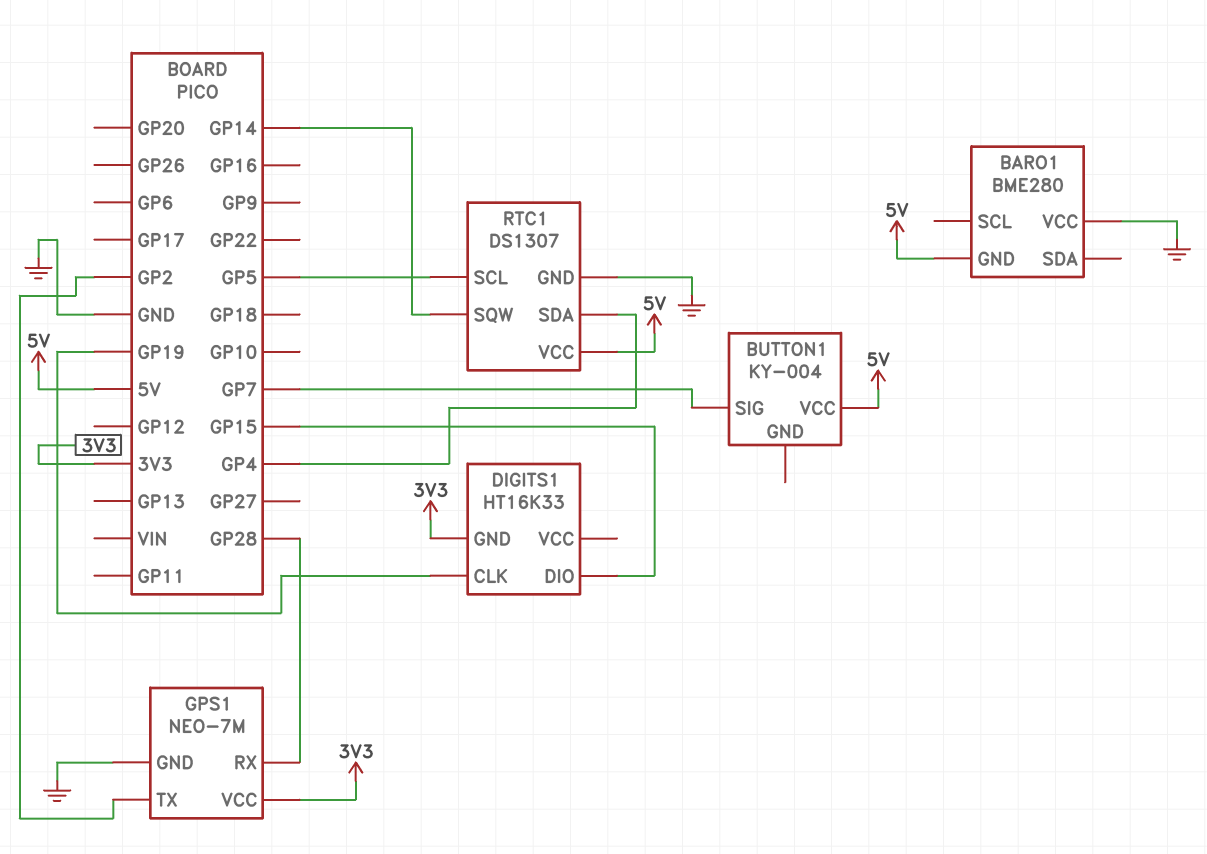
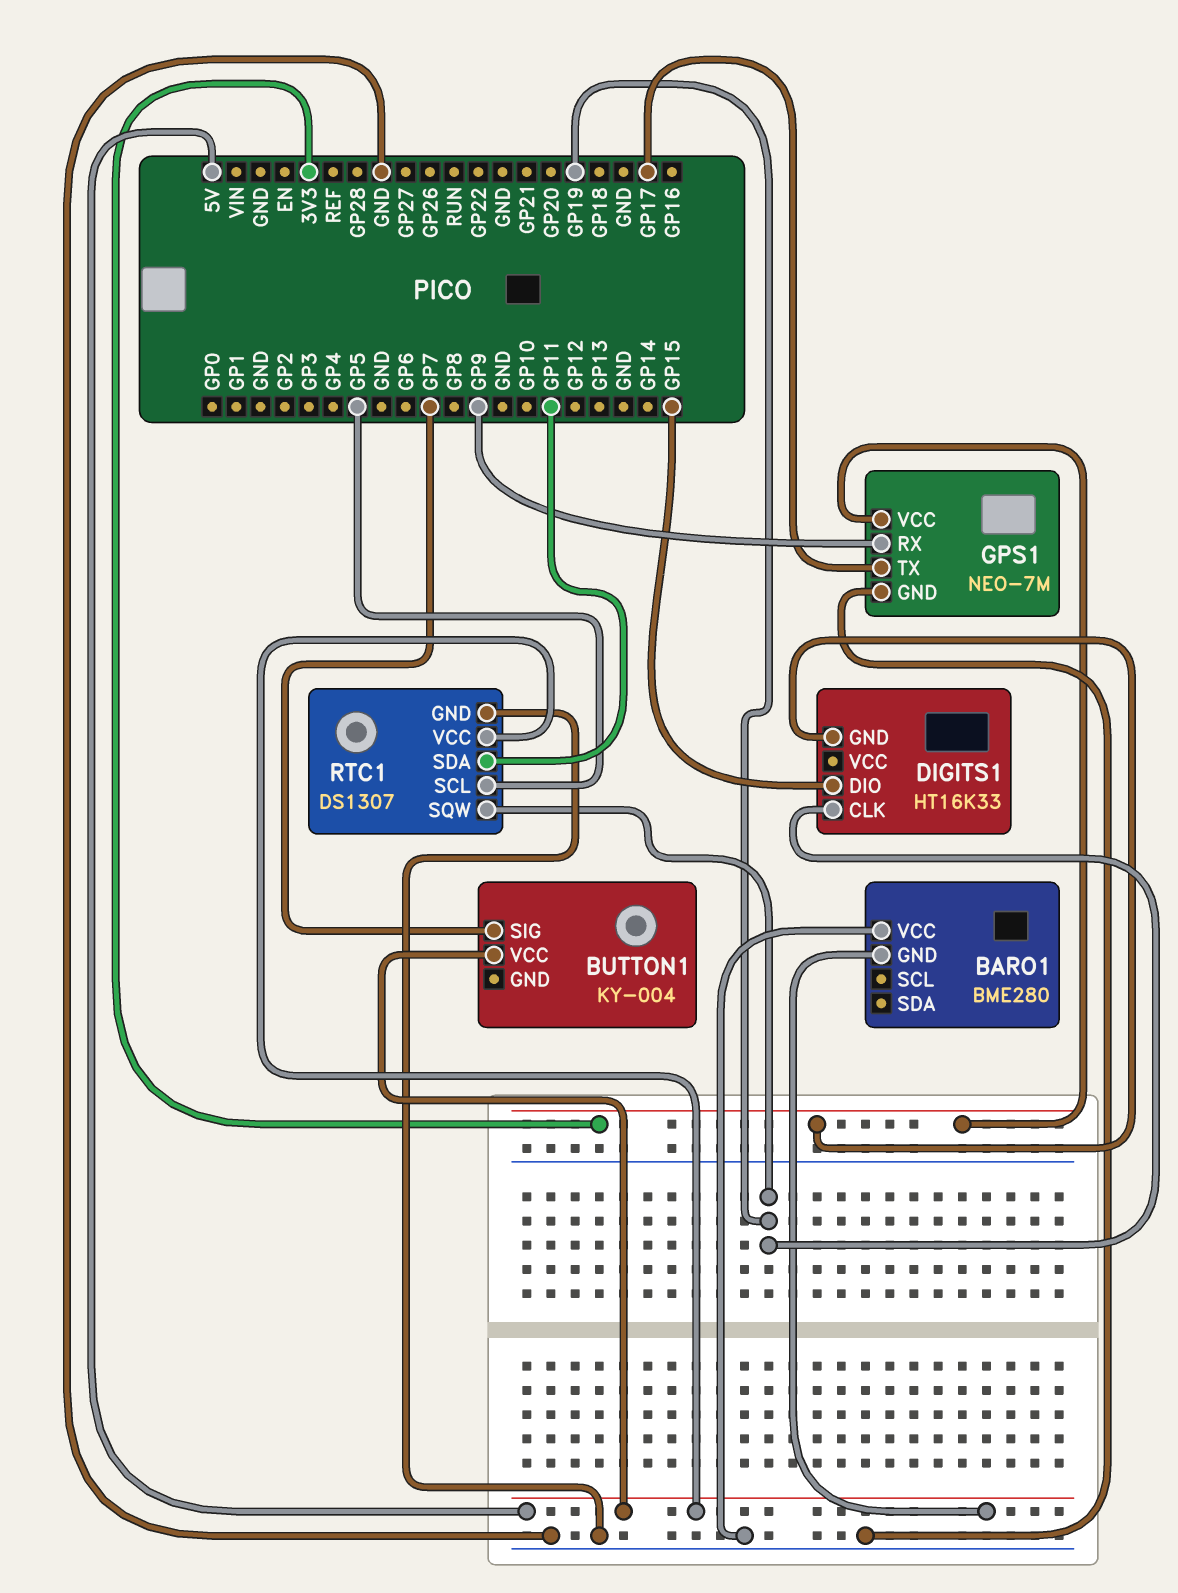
GPS1 pin RX: GP28 -> GP9
GPS1 pin TX: GP2 -> GP17
RTC1 pin SDA: GP4 -> GP11
RTC1 pin SQW: GP14 -> GP19

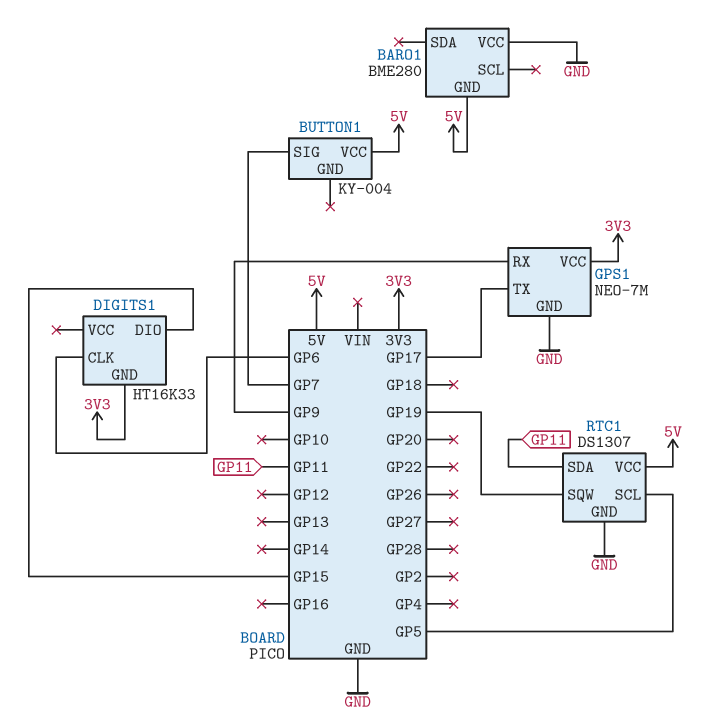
DIGITS1 pin CLK: GP19 -> GP6

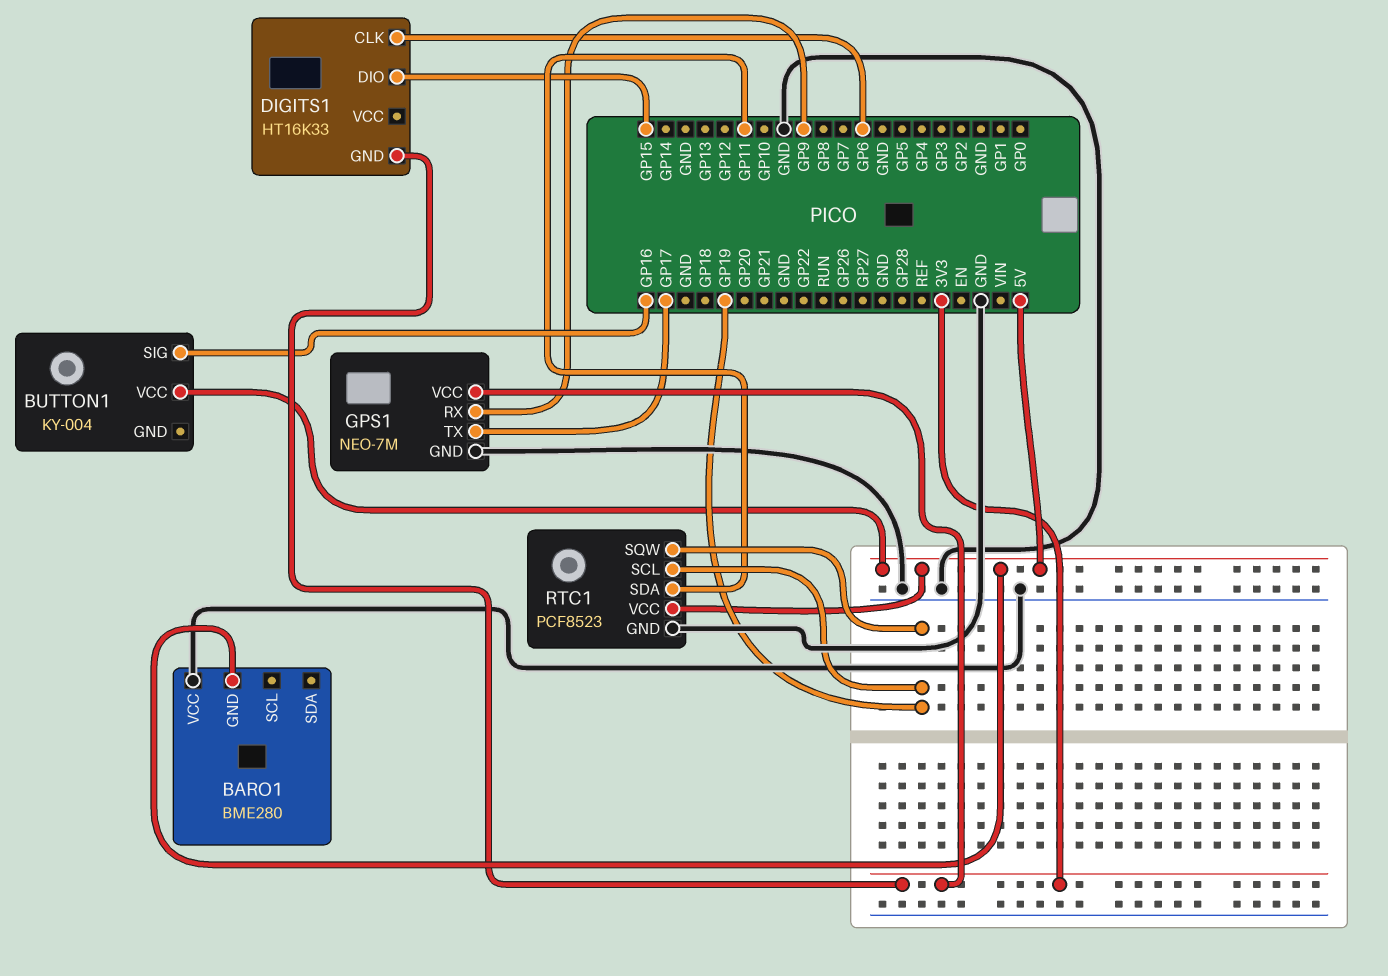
BUTTON1 pin SIG: GP7 -> GP16
RTC1: DS1307 -> PCF8523
RTC1 pin SCL: GP5 -> GP19

